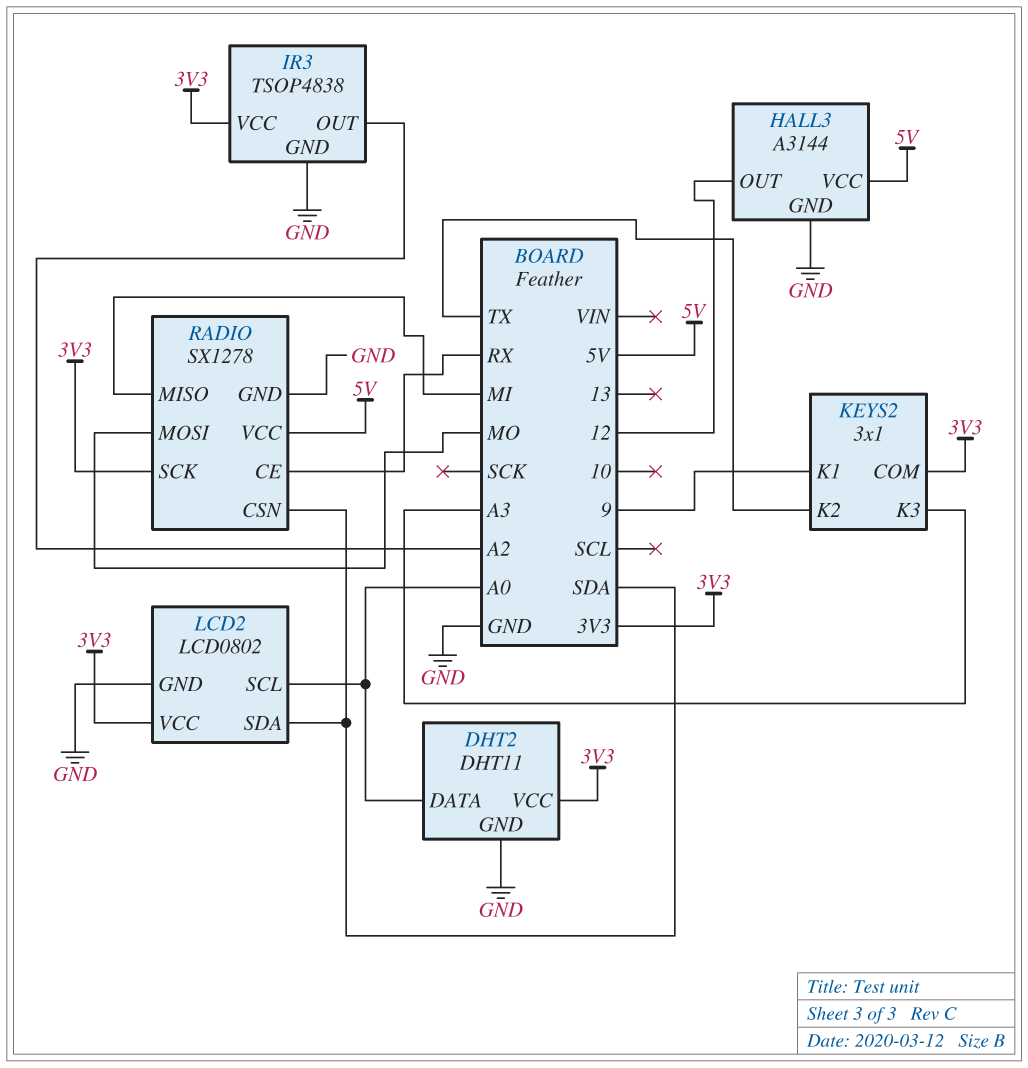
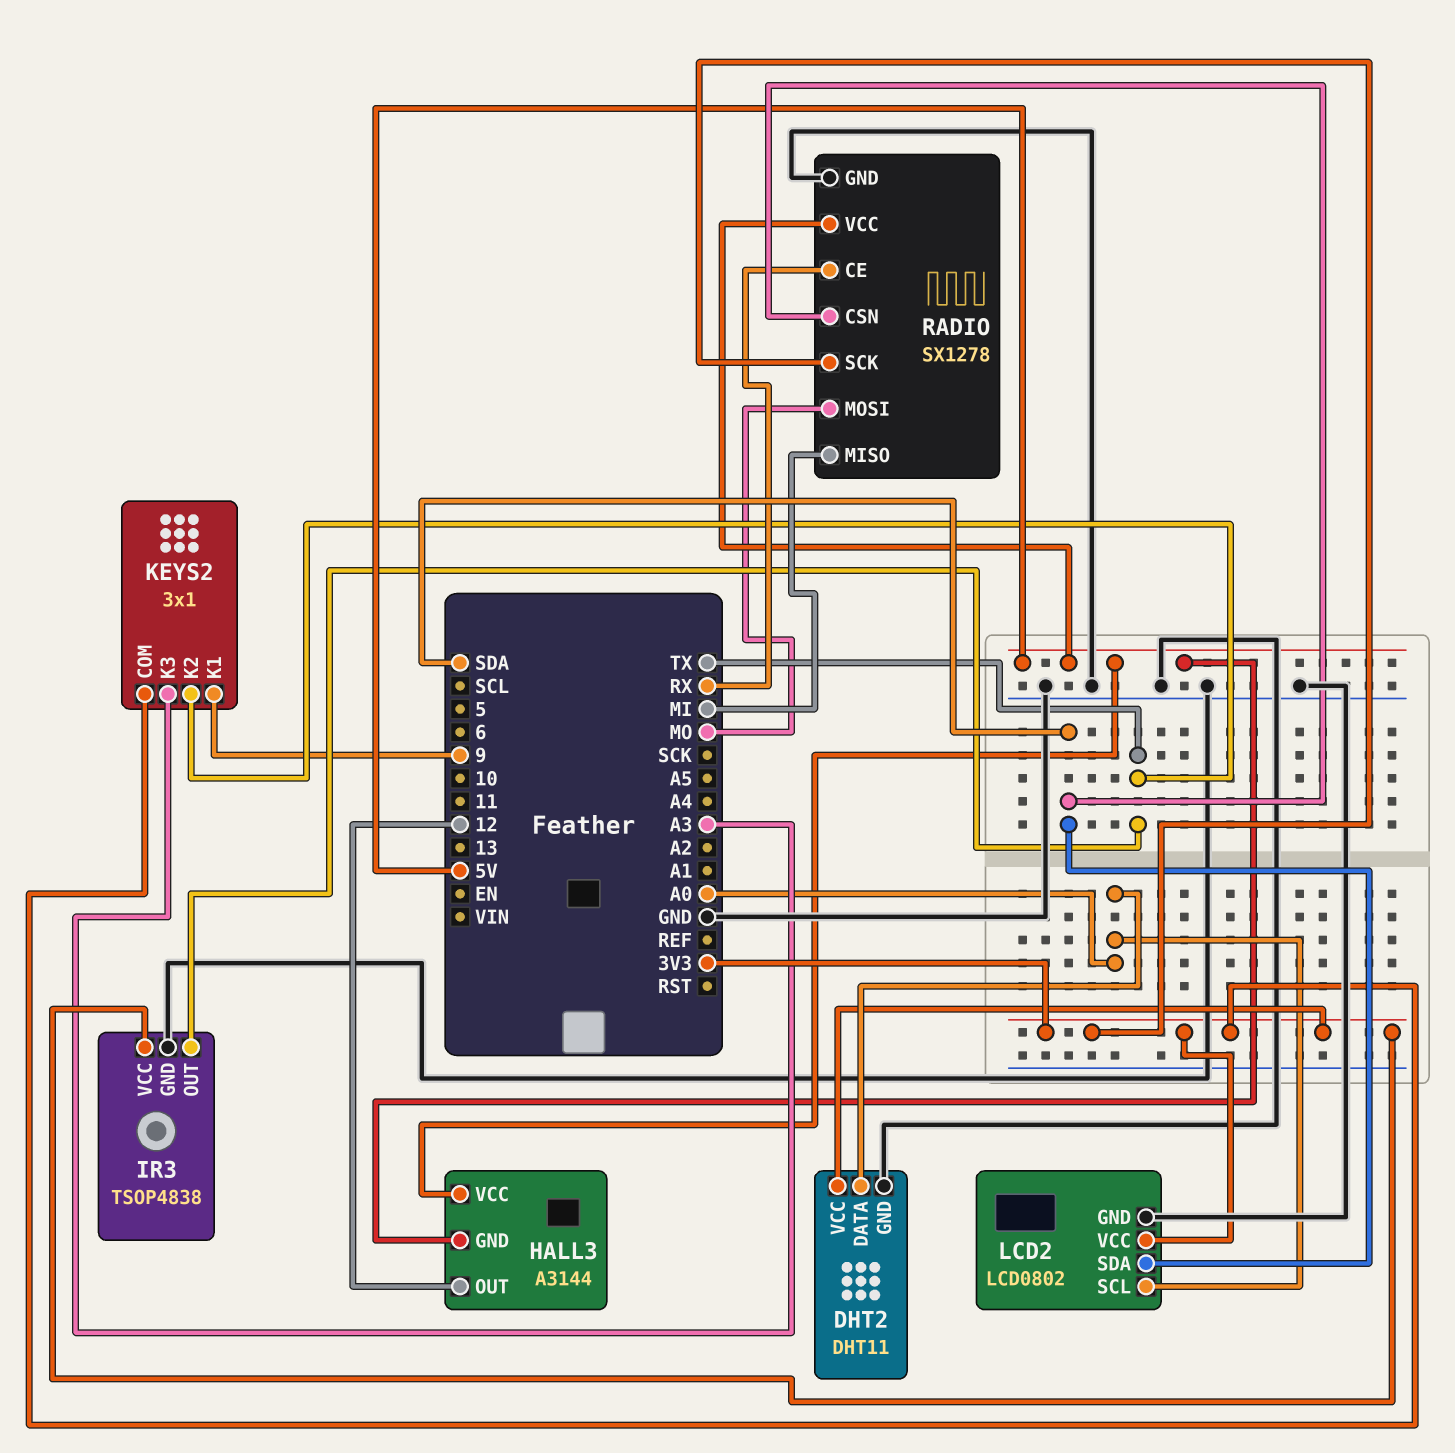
HALL3 pin GND: GND -> 5V
IR3 pin OUT: A2 -> TX

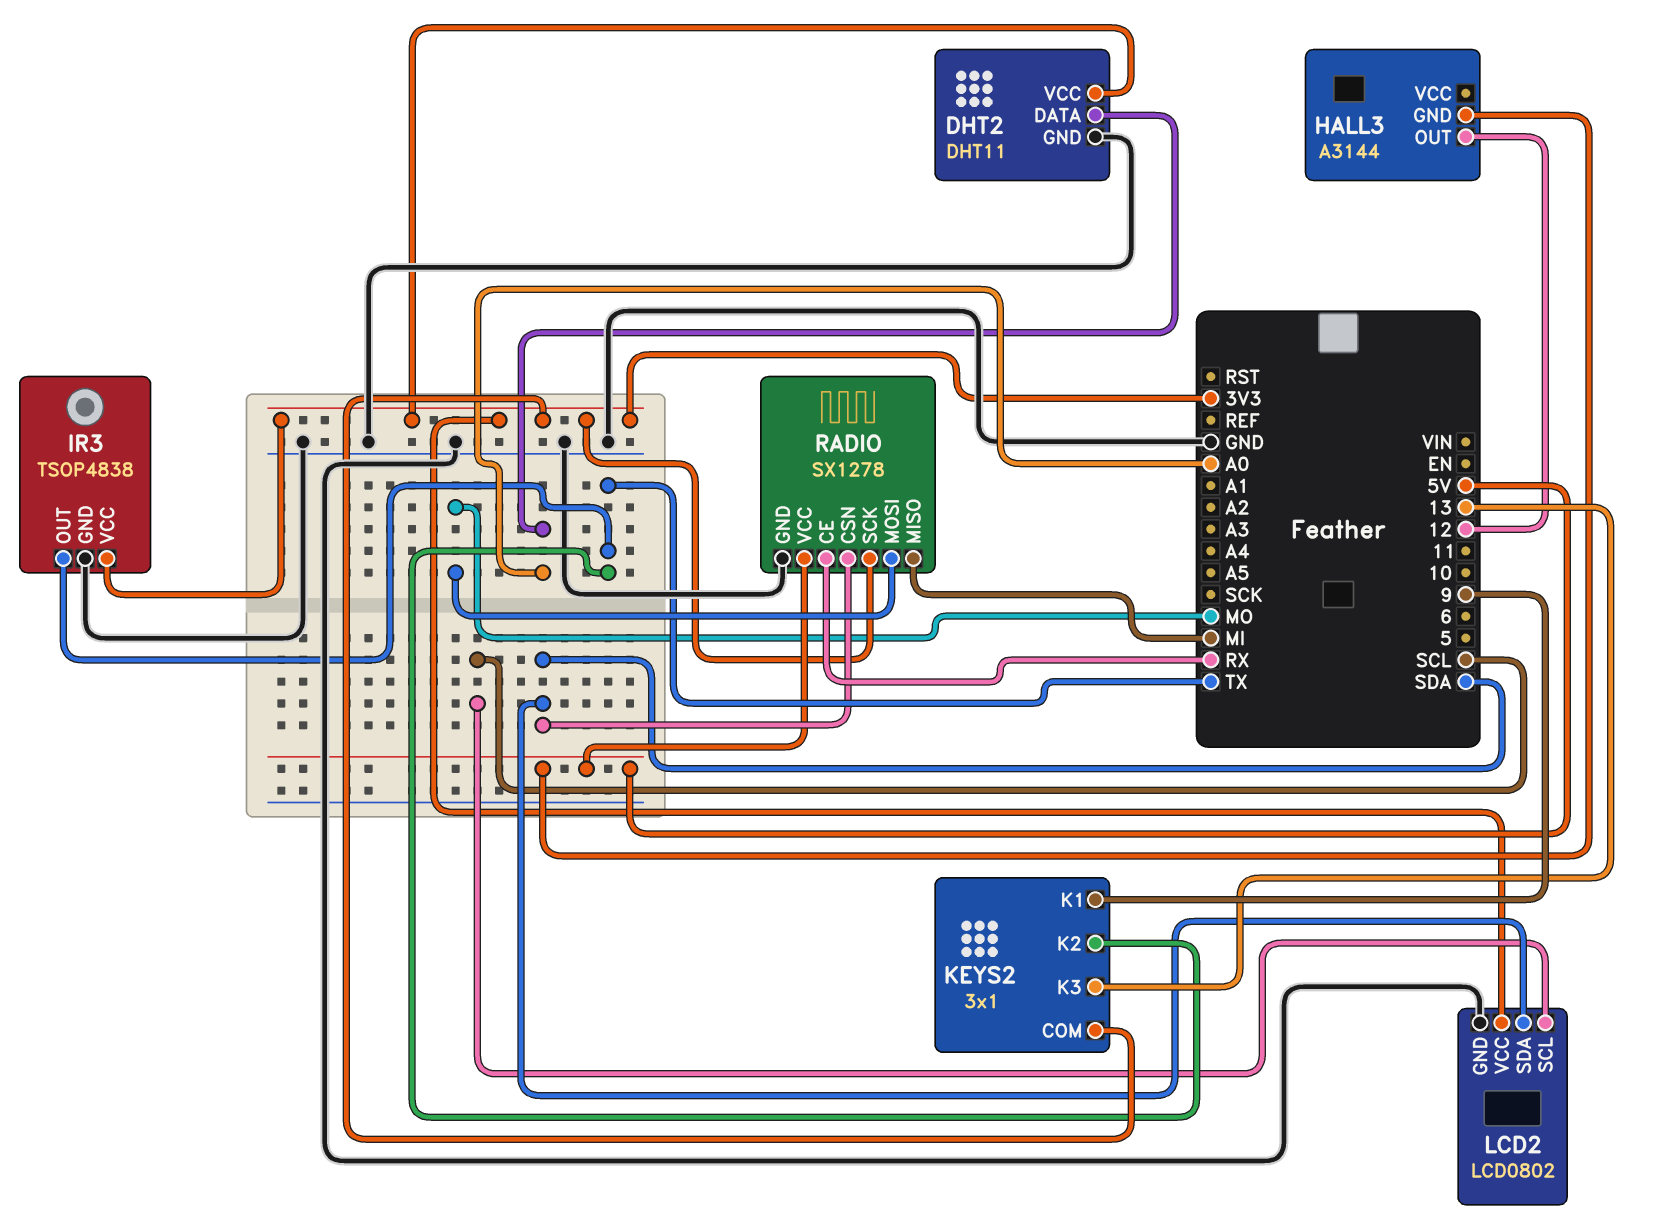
HALL3 pin VCC: 5V -> none
KEYS2 pin K3: A3 -> 13
LCD2 pin SCL: A0 -> SCL

